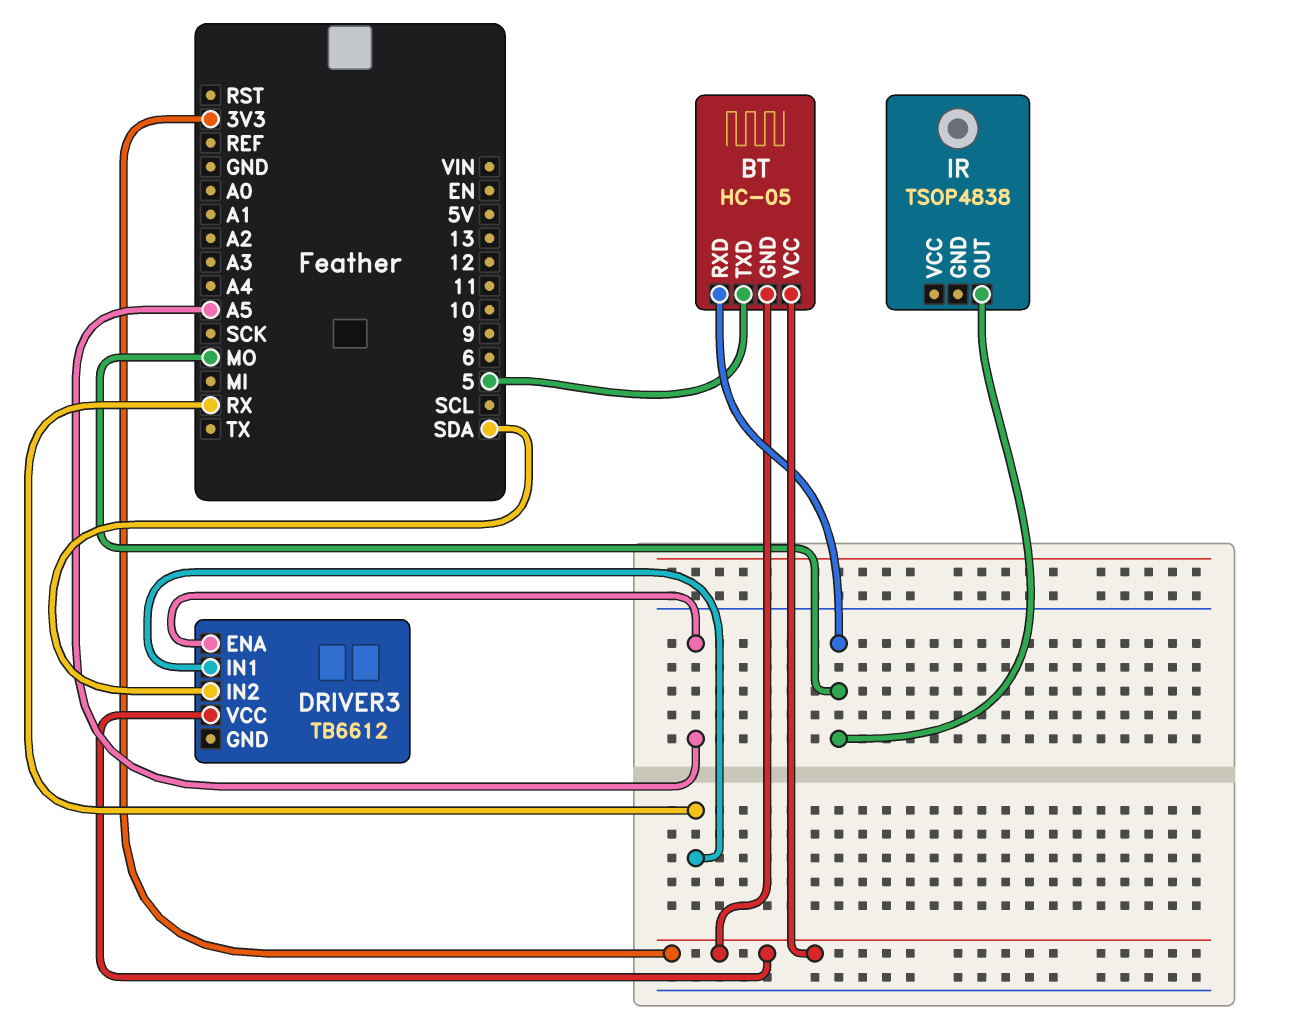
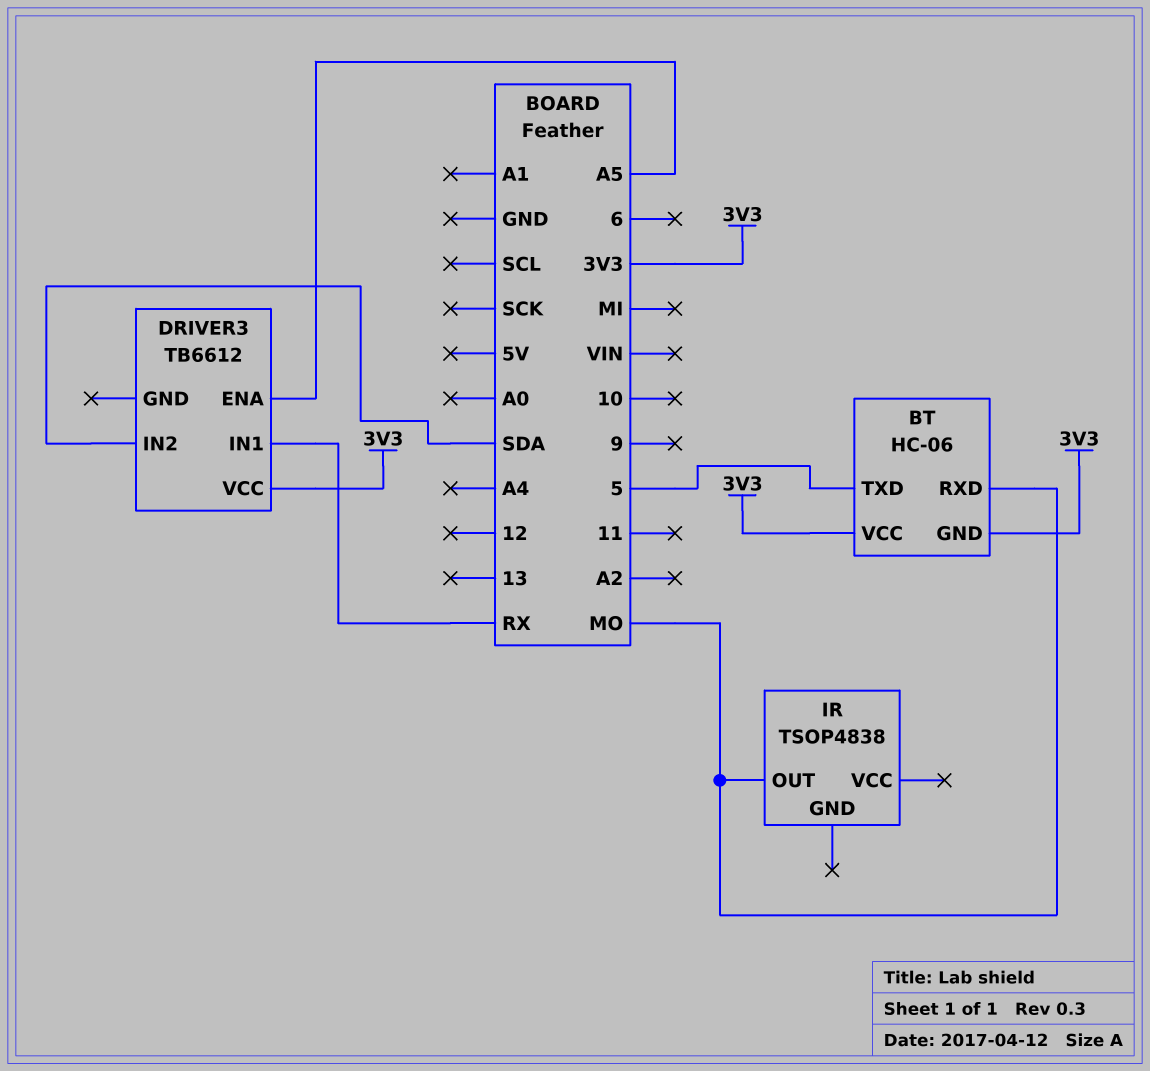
BT: HC-05 -> HC-06

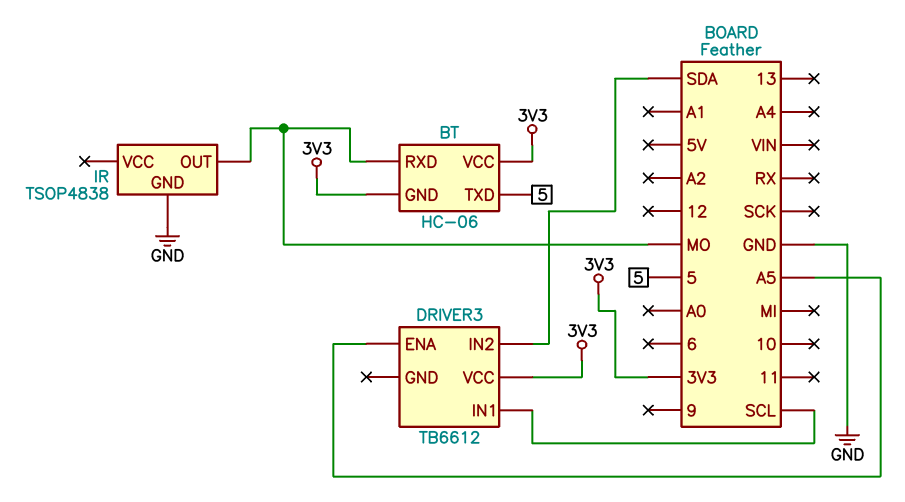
DRIVER3 pin IN1: RX -> SCL
IR pin GND: none -> GND

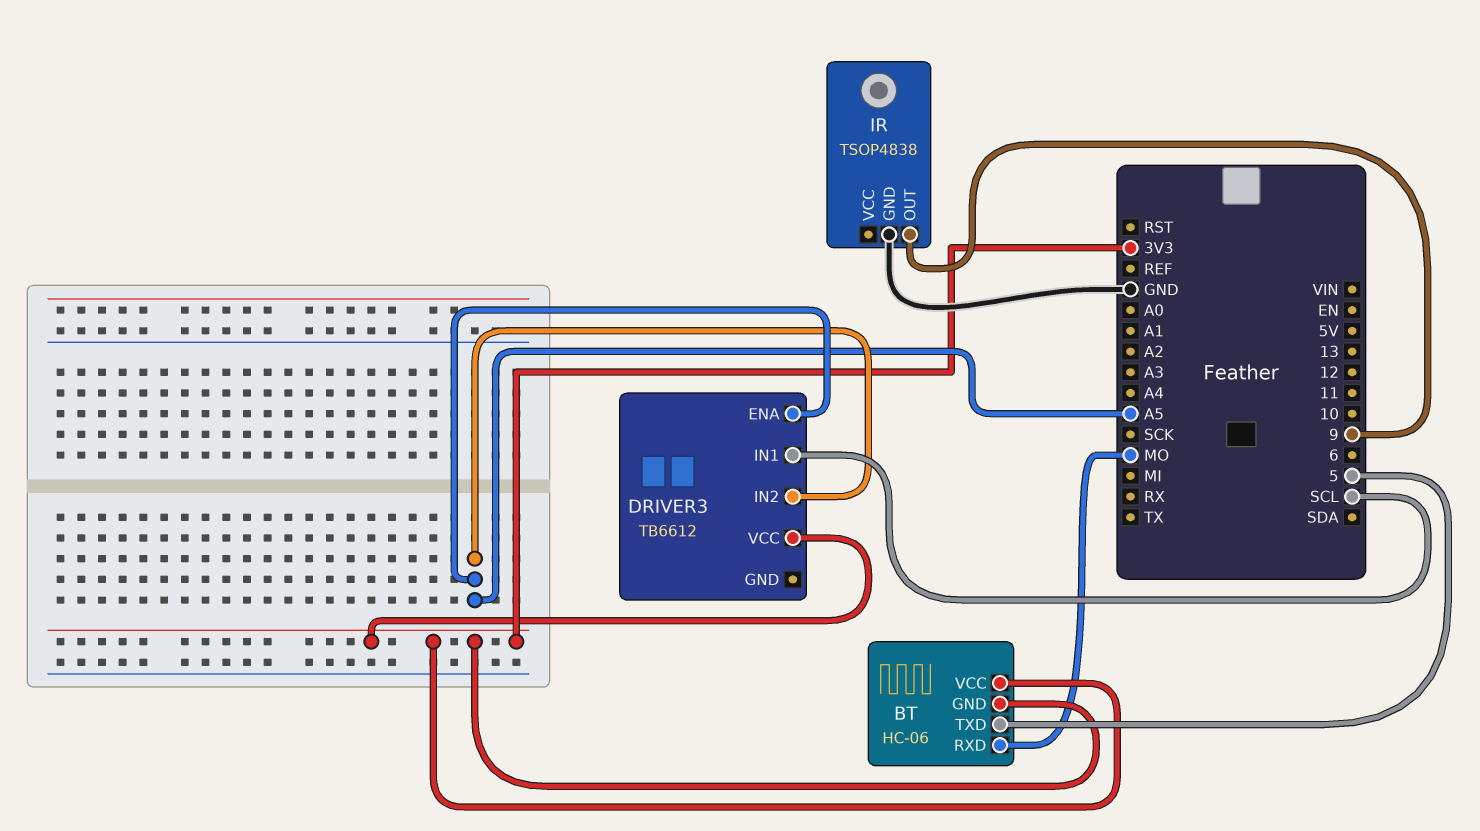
DRIVER3 pin IN2: SDA -> A5
IR pin OUT: MO -> 9

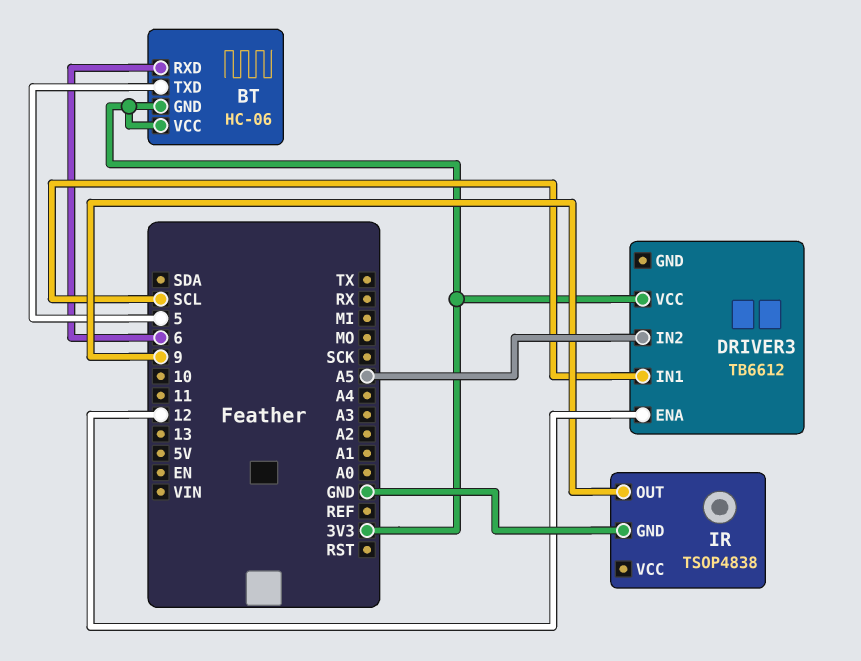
BT pin RXD: MO -> 6
DRIVER3 pin ENA: A5 -> 12

